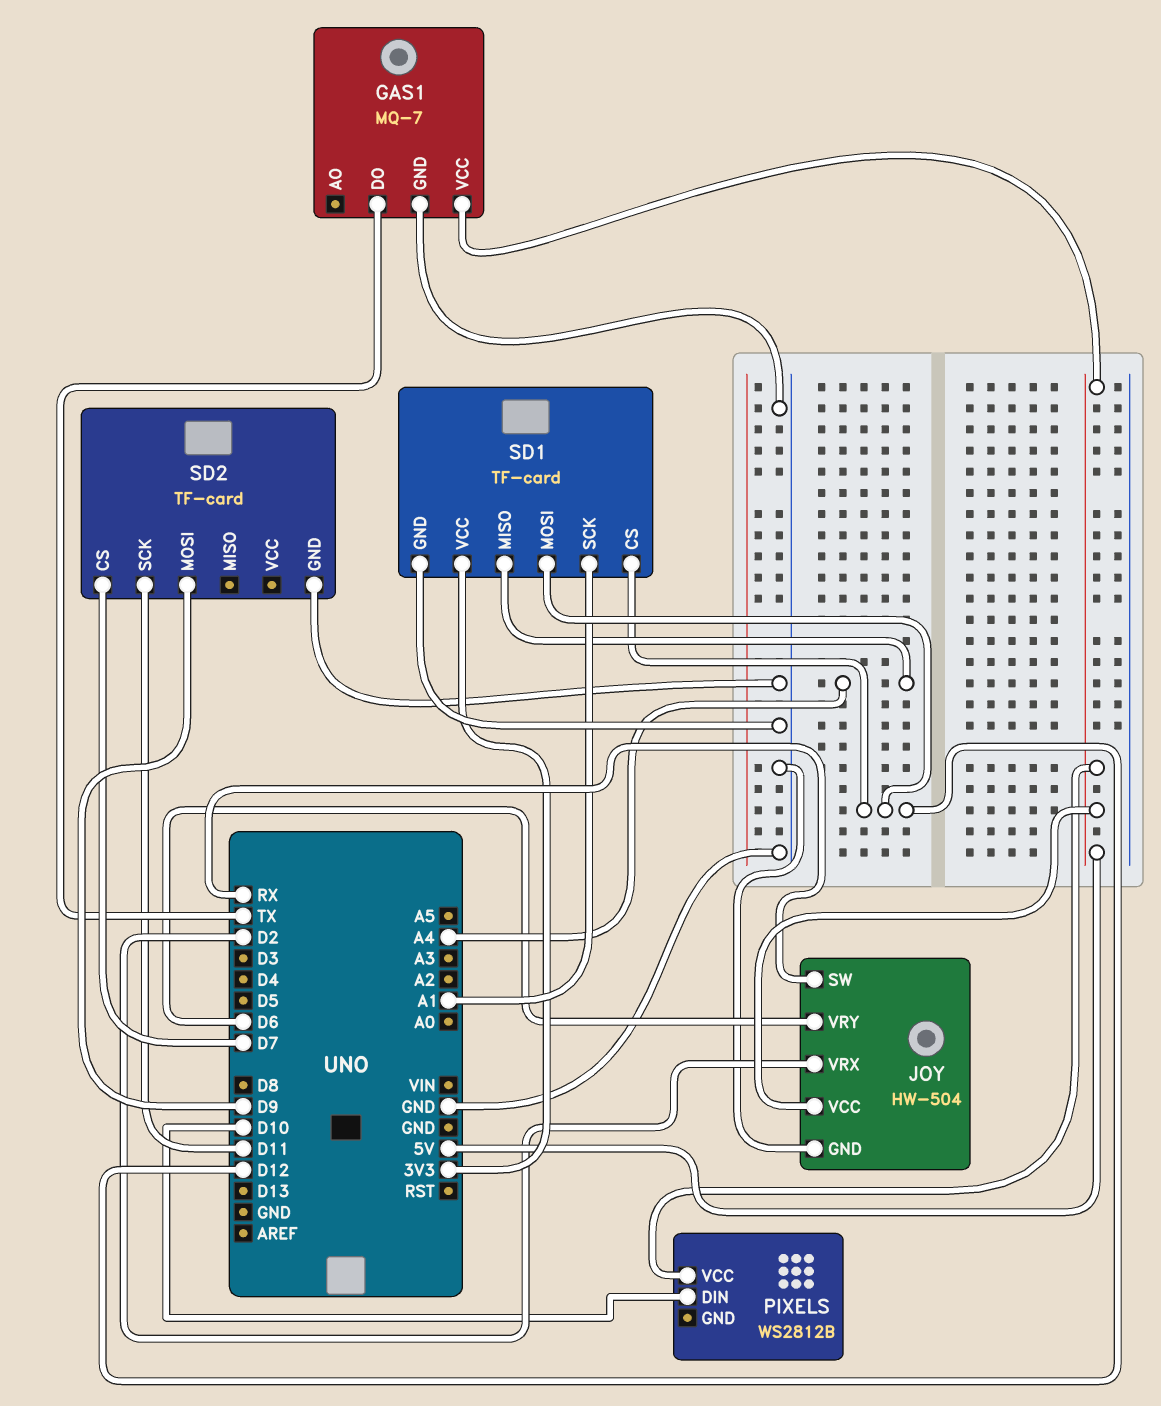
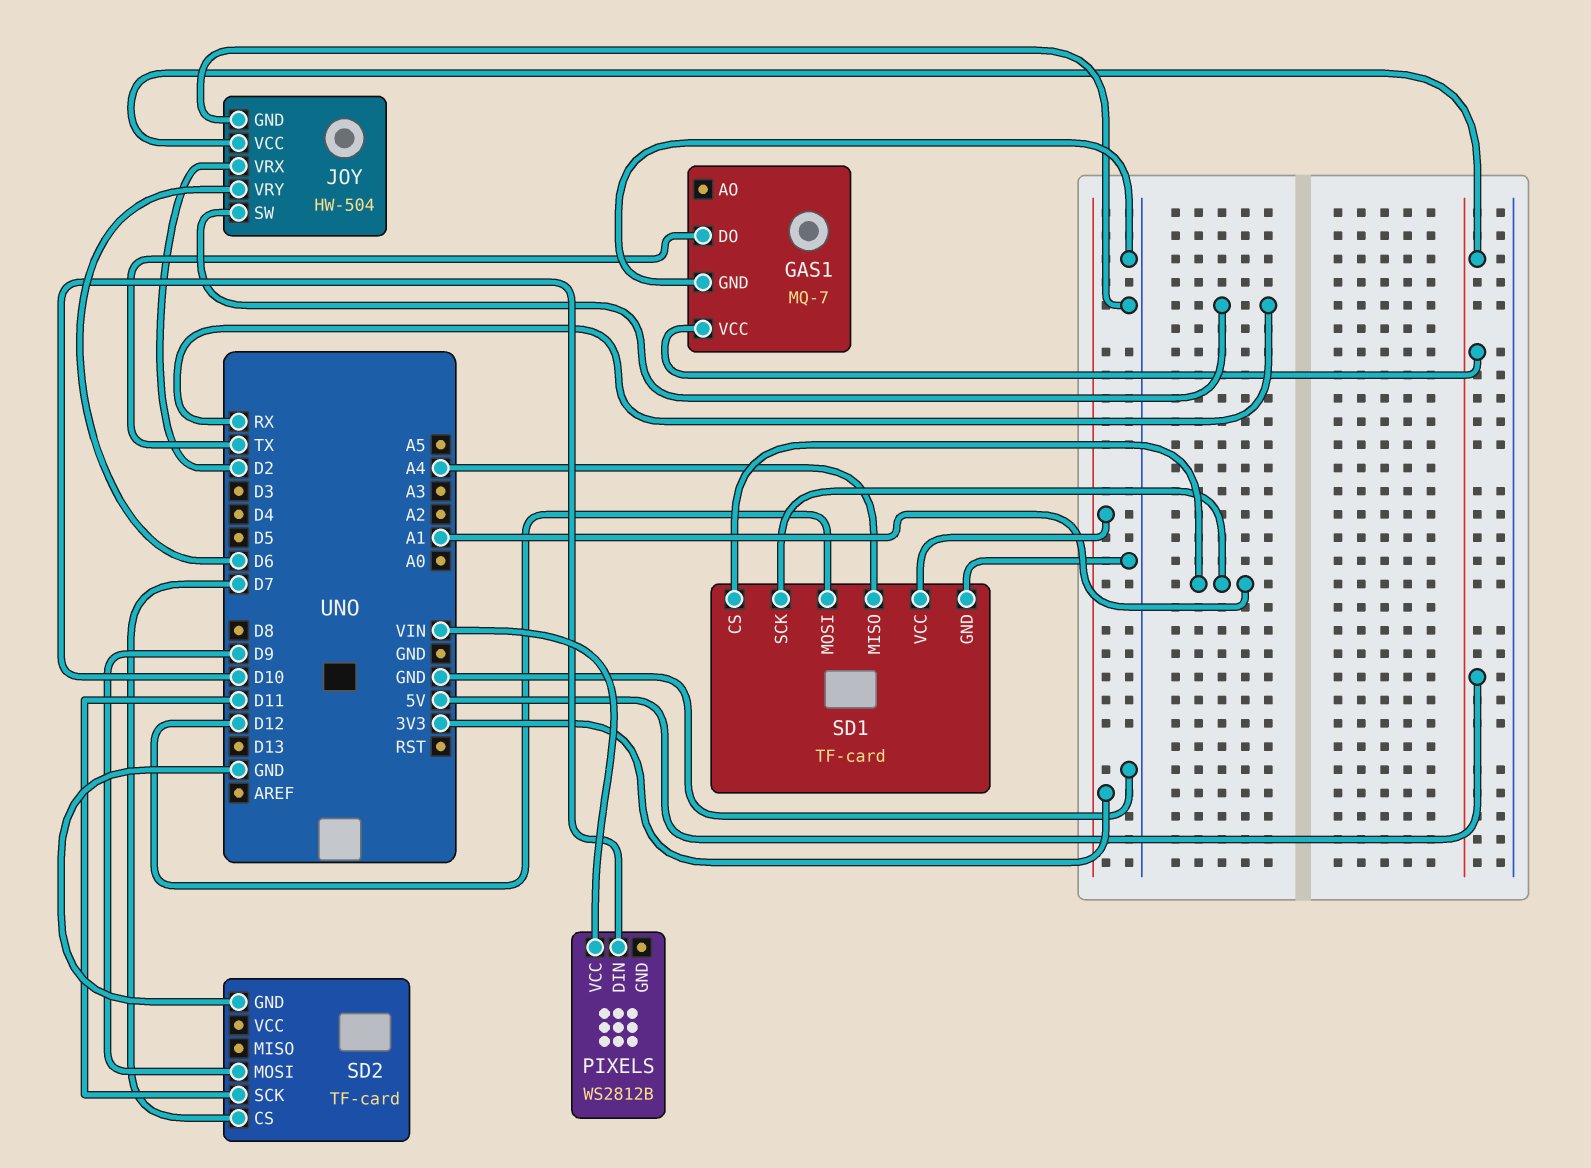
PIXELS pin VCC: 5V -> VIN
SD1 pin CS: D12 -> A1

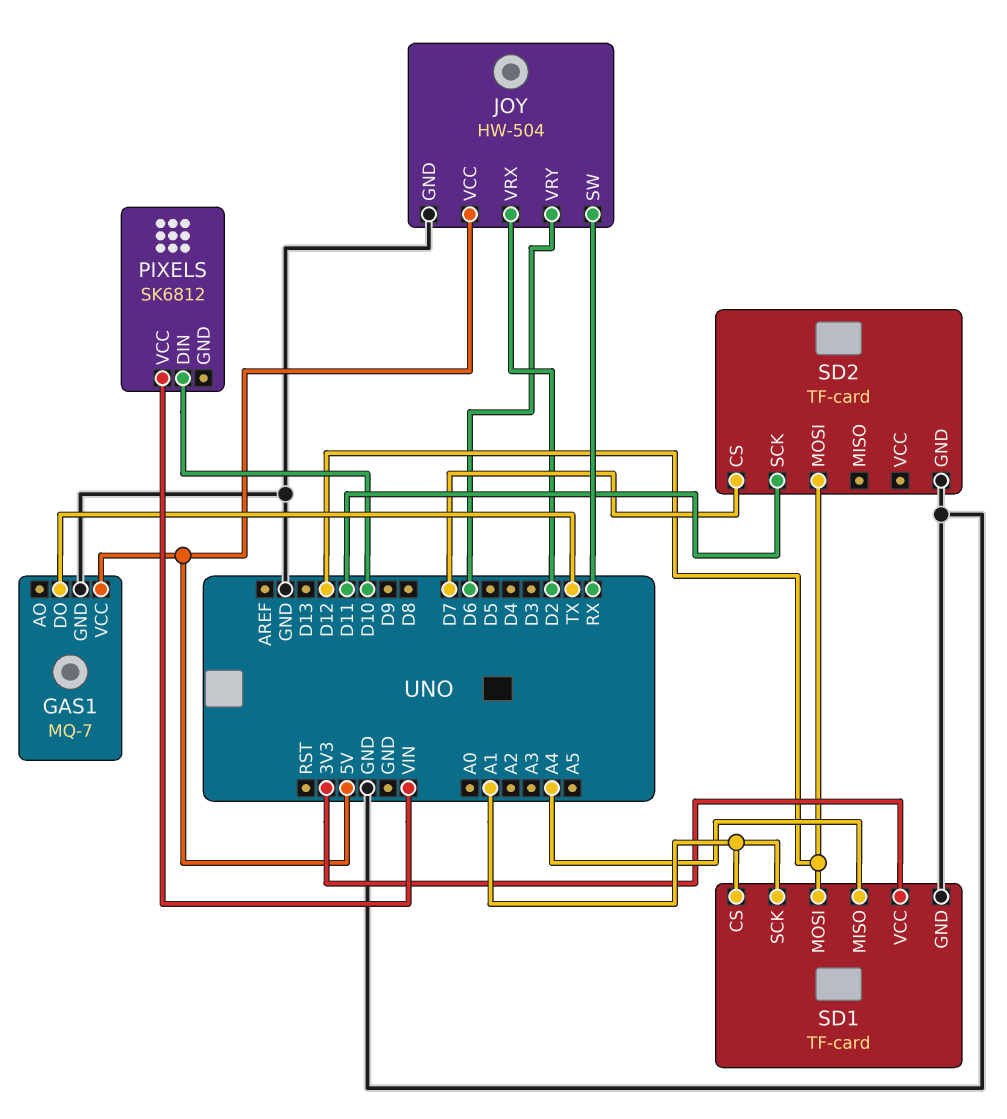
PIXELS: WS2812B -> SK6812
SD2 pin MOSI: D9 -> D12

